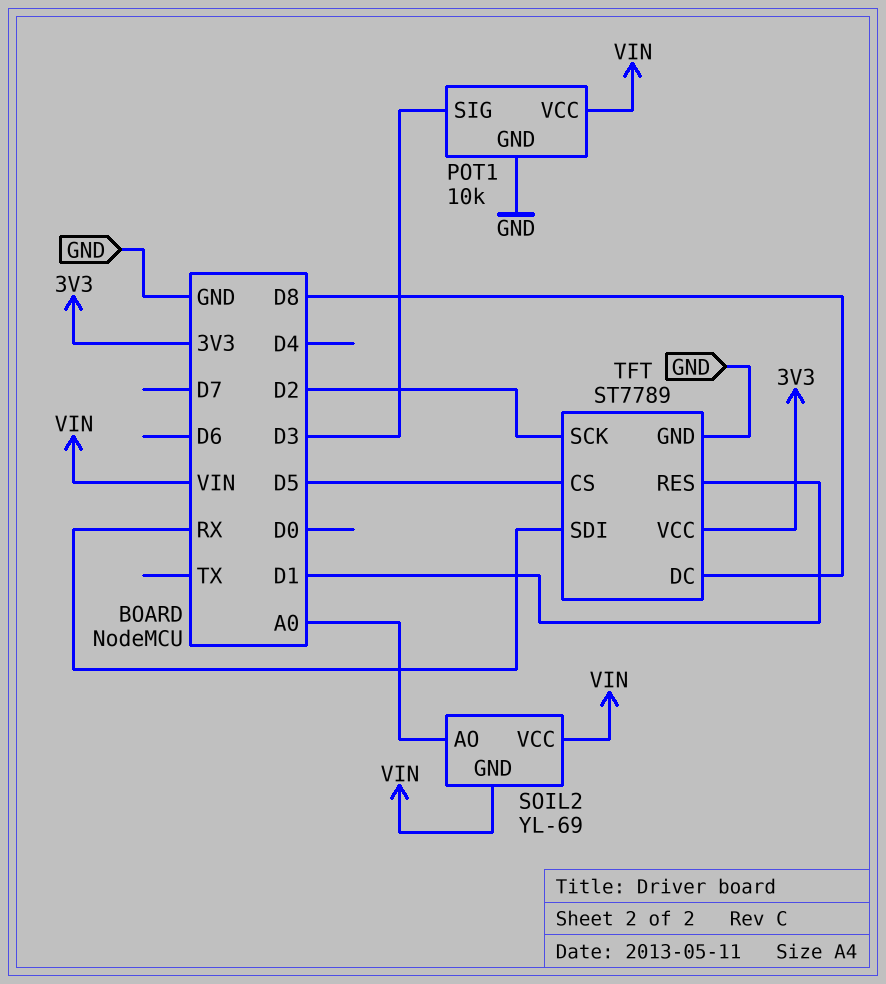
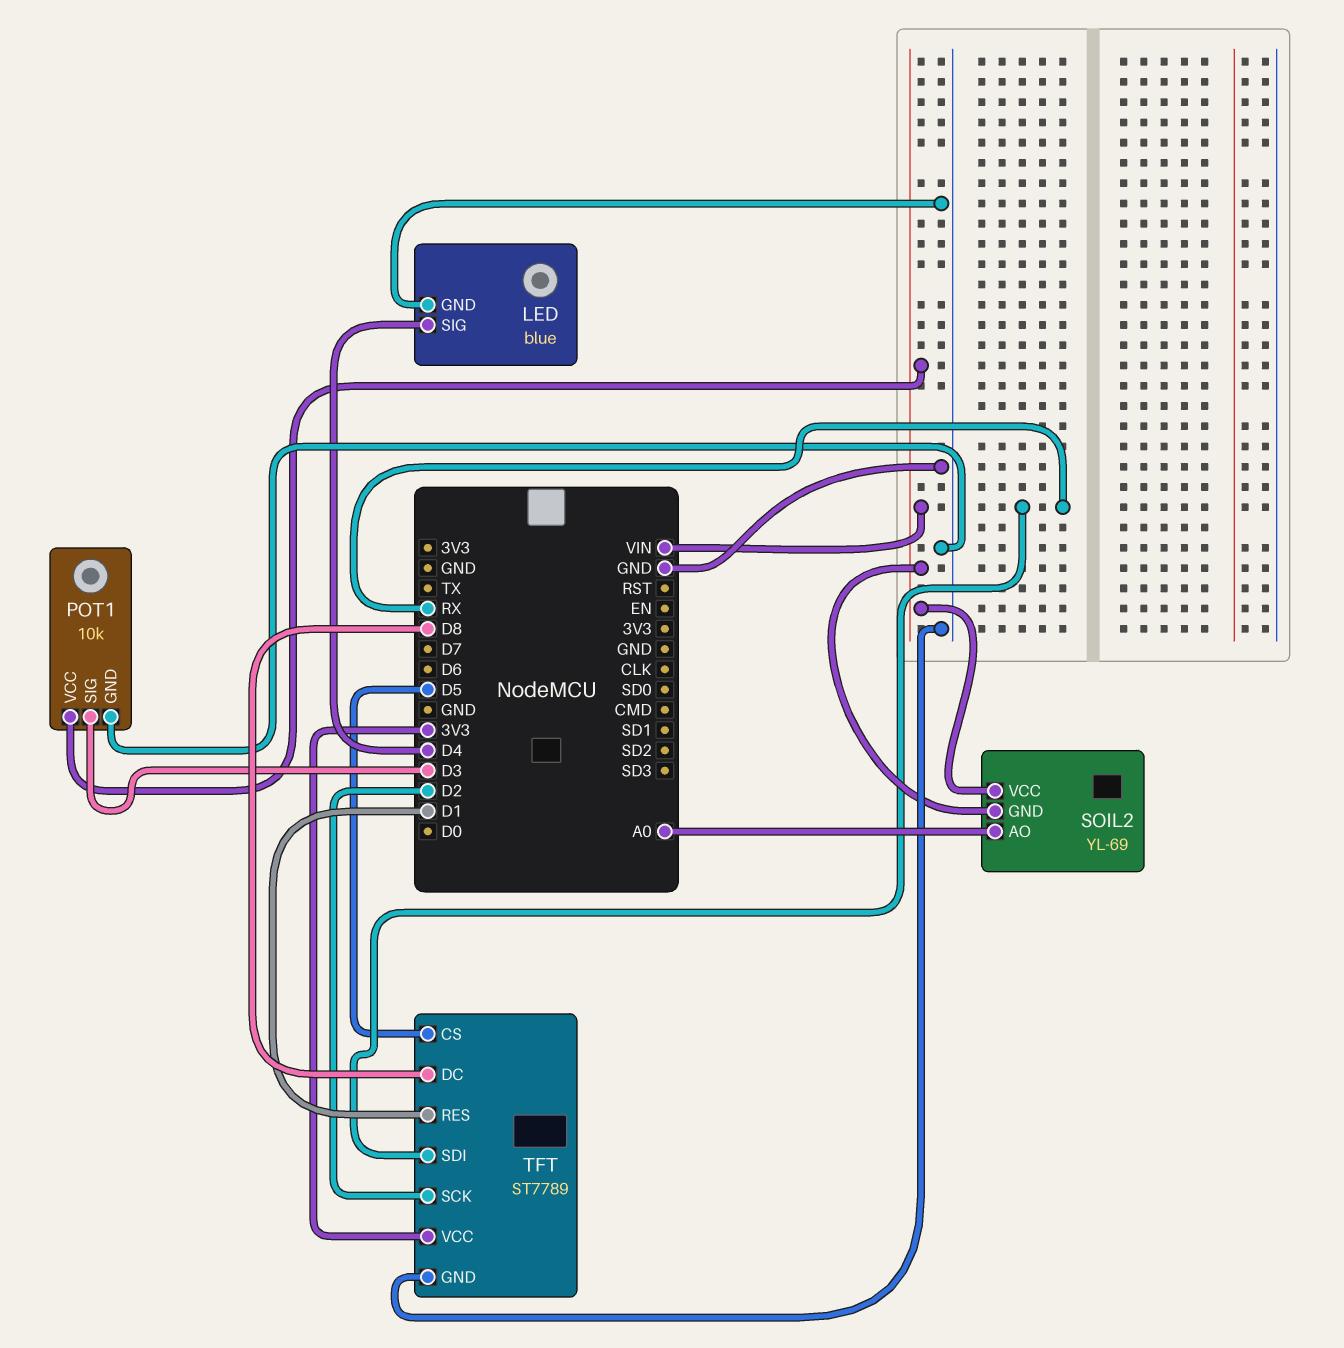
LED: none -> blue
LED pin GND: none -> GND
LED pin SIG: none -> D4

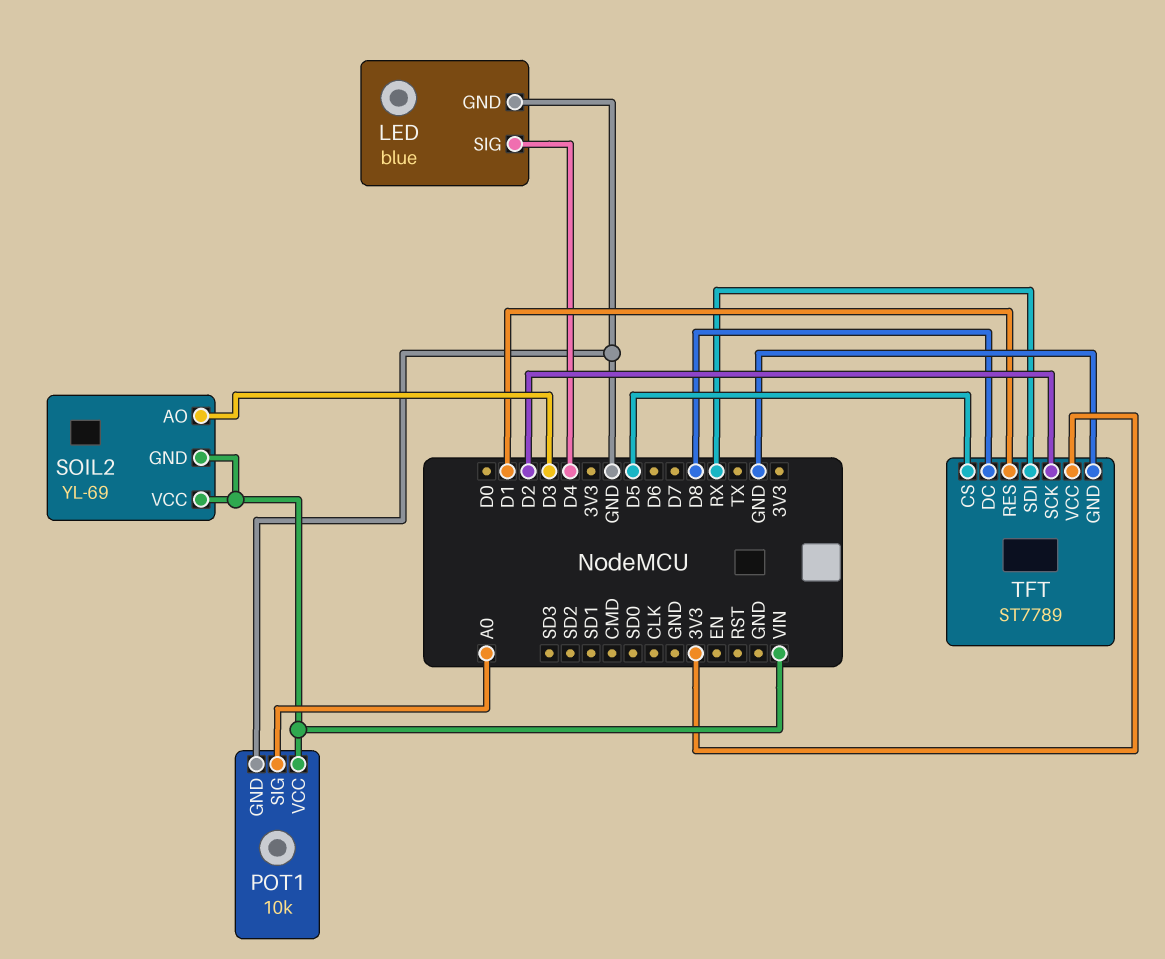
POT1 pin SIG: D3 -> A0
SOIL2 pin AO: A0 -> D3

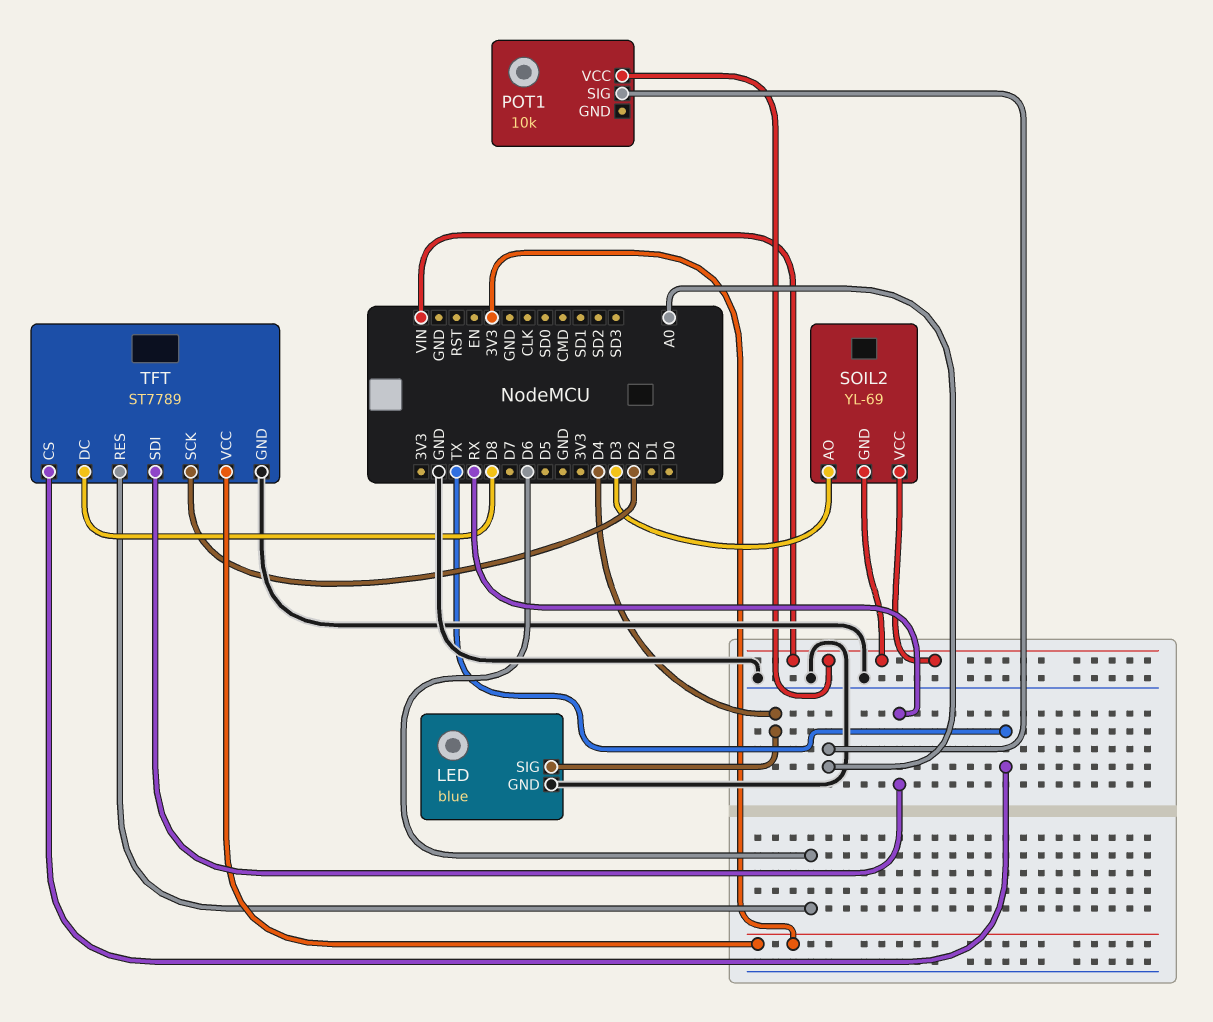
POT1 pin GND: GND -> none
TFT pin CS: D5 -> TX
TFT pin RES: D1 -> D6

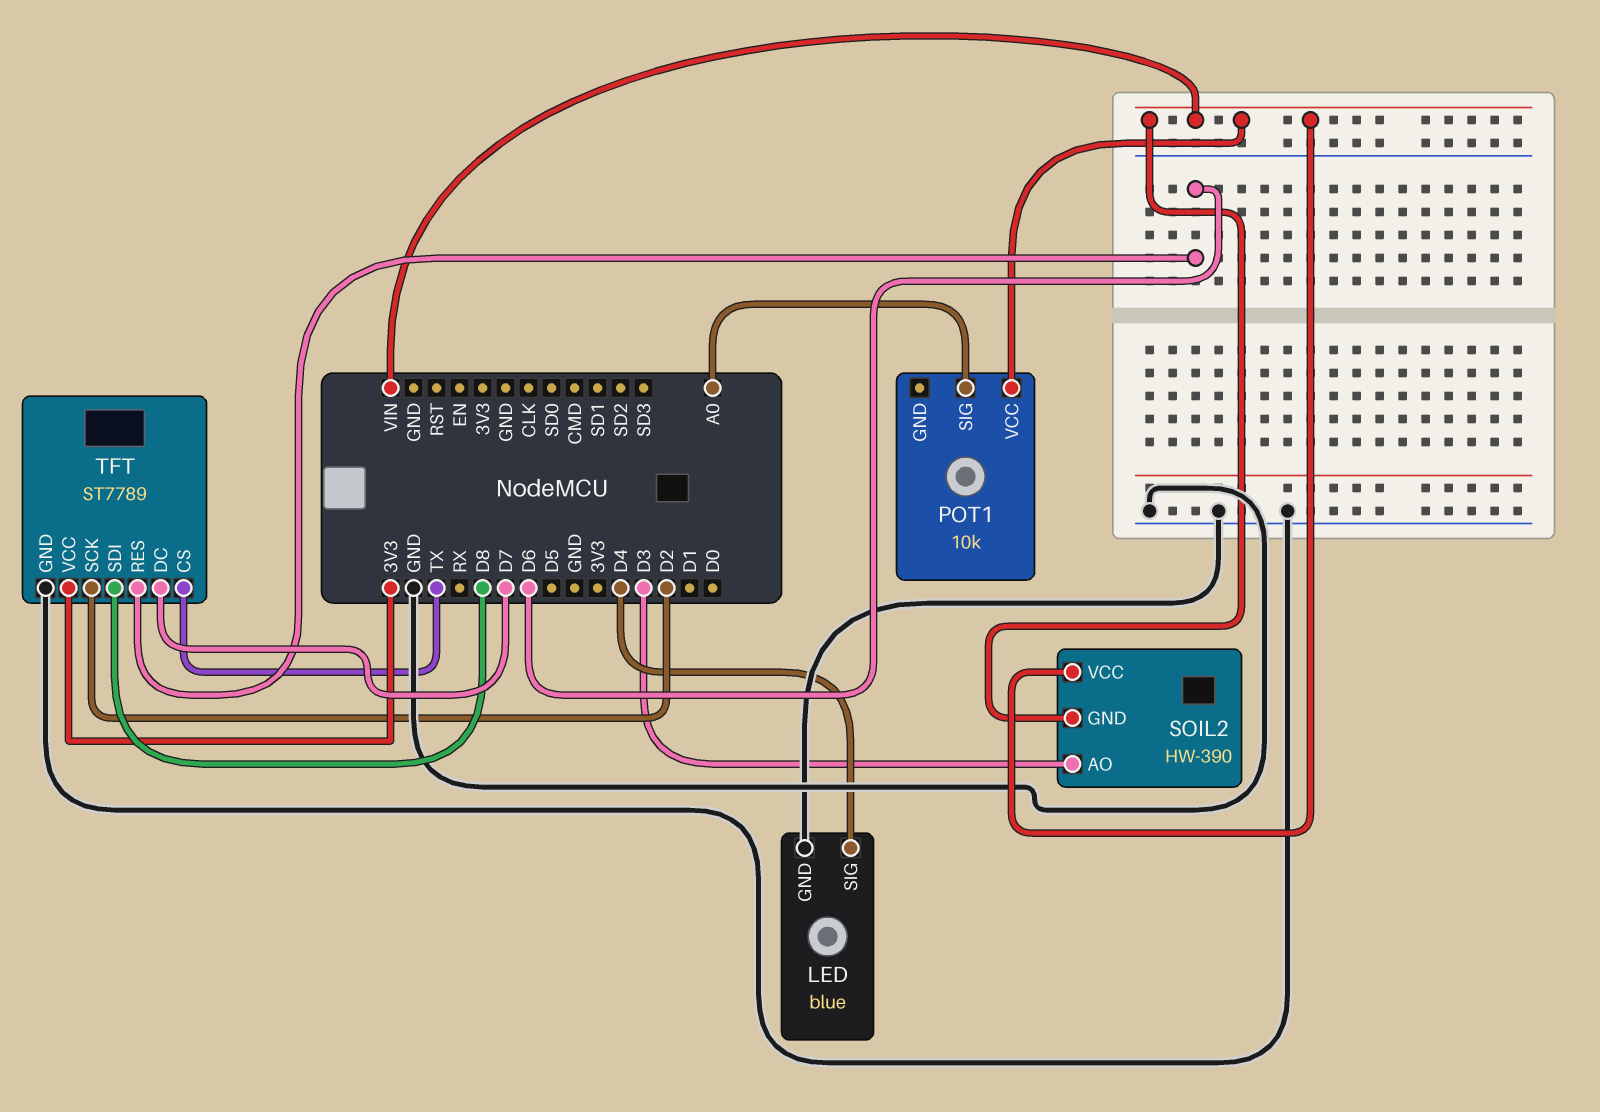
SOIL2: YL-69 -> HW-390
TFT pin DC: D8 -> D7
TFT pin SDI: RX -> D8

